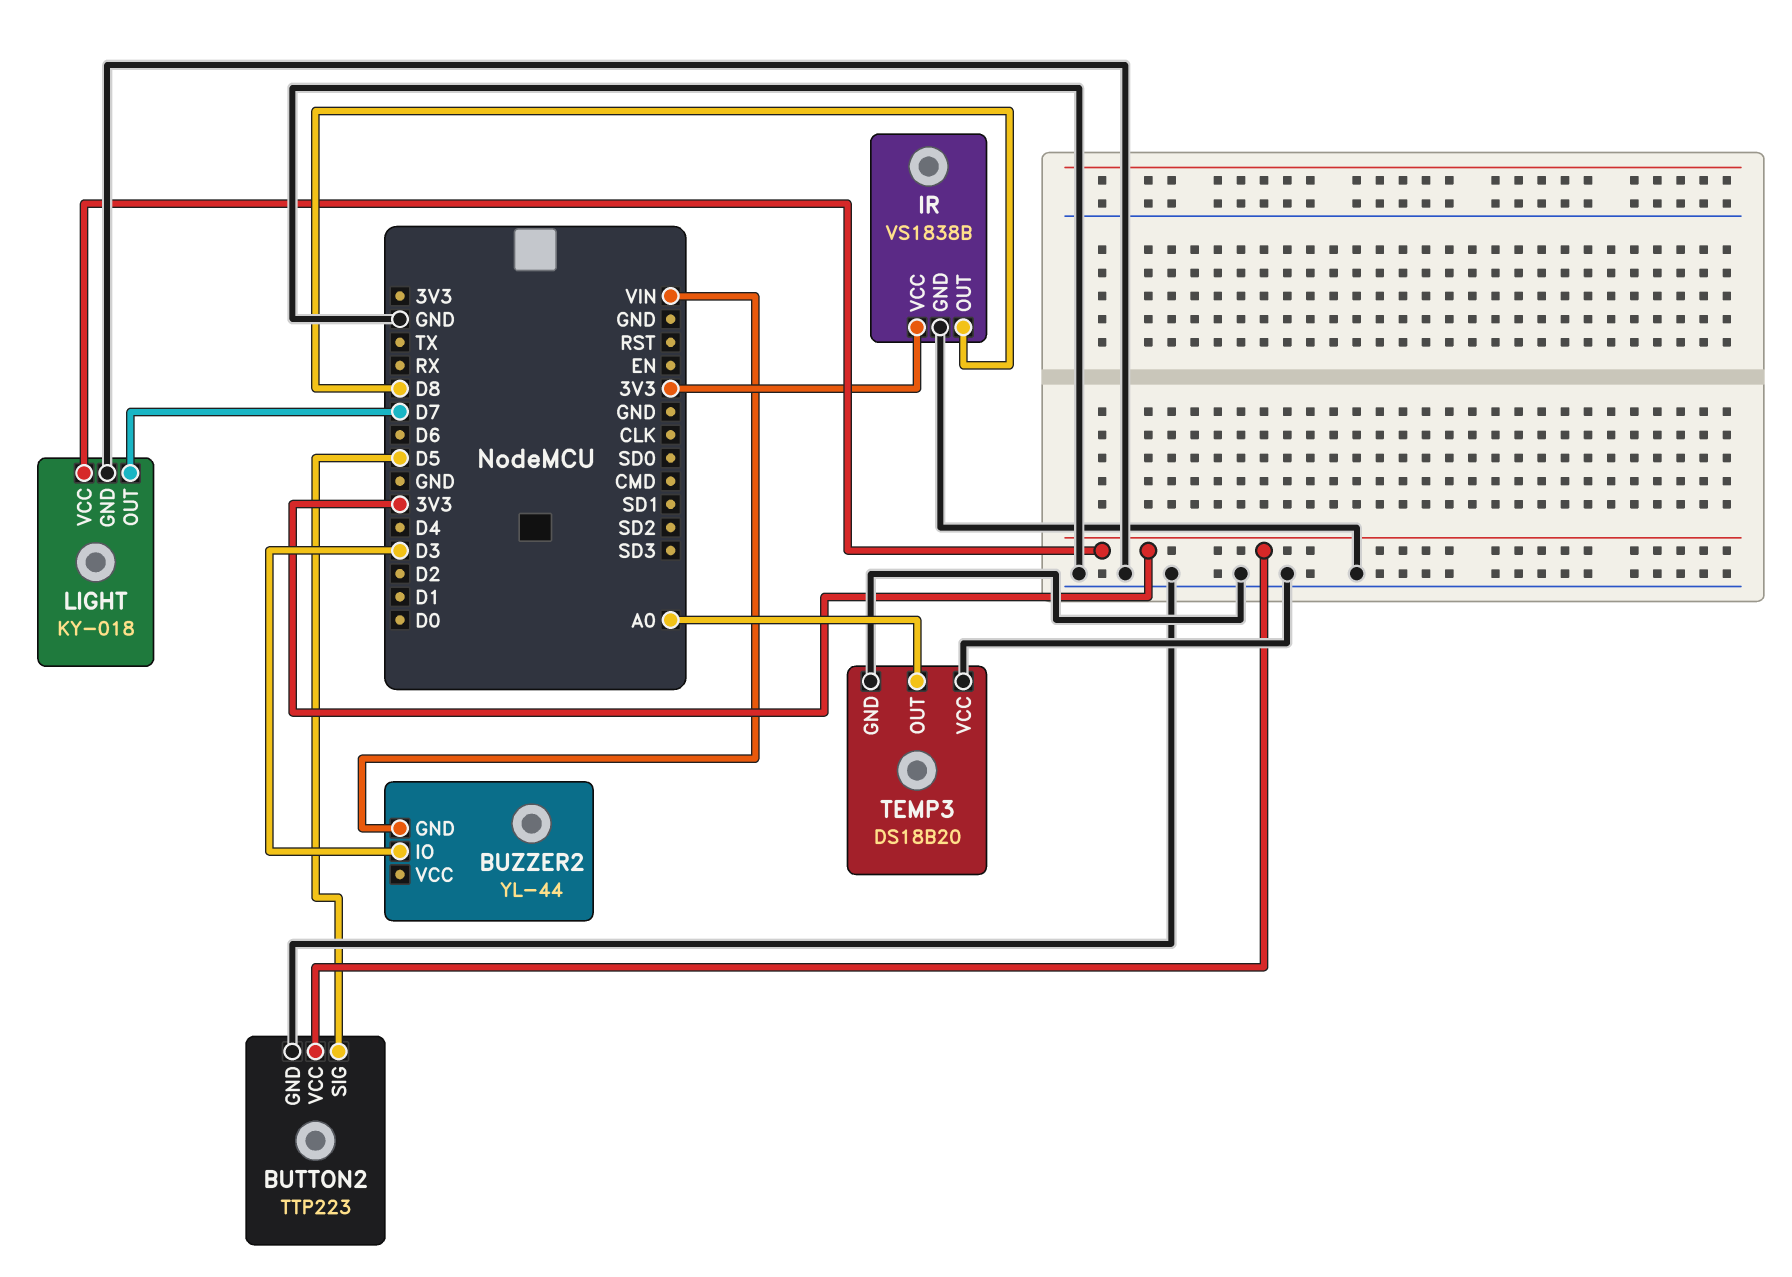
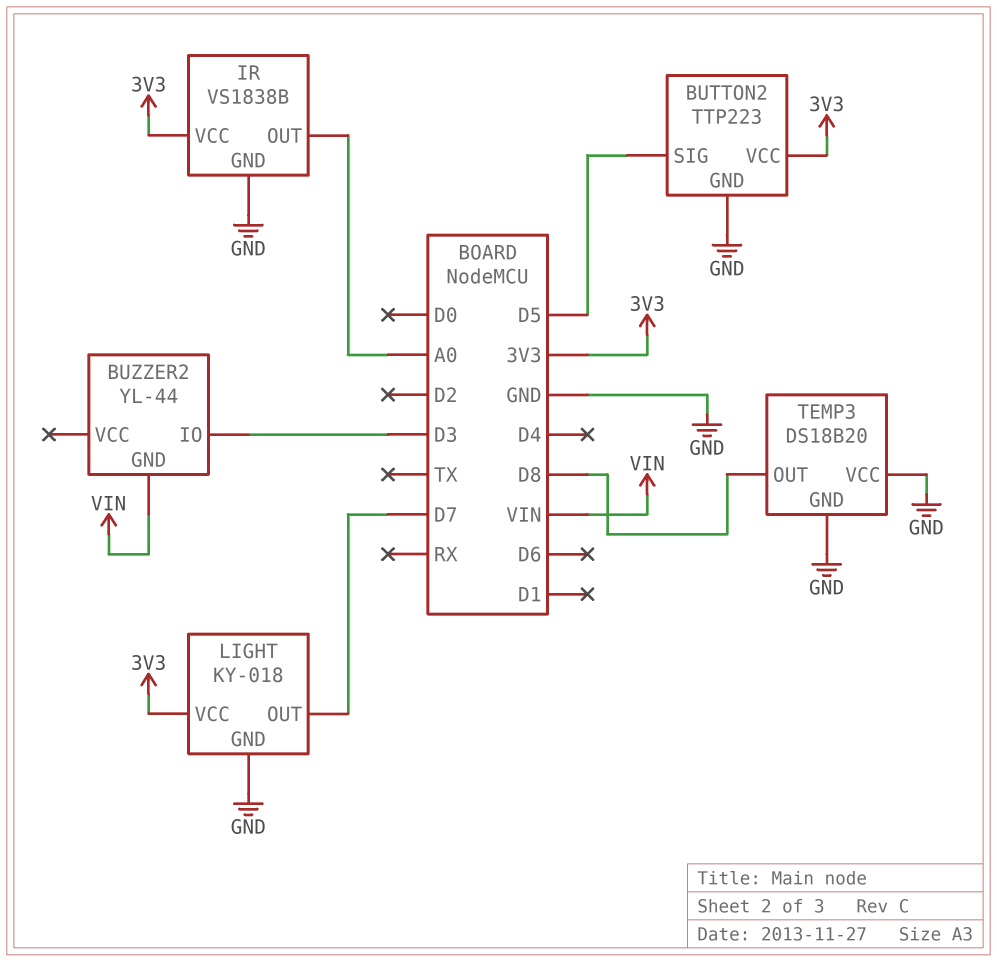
IR pin OUT: D8 -> A0
TEMP3 pin OUT: A0 -> D8

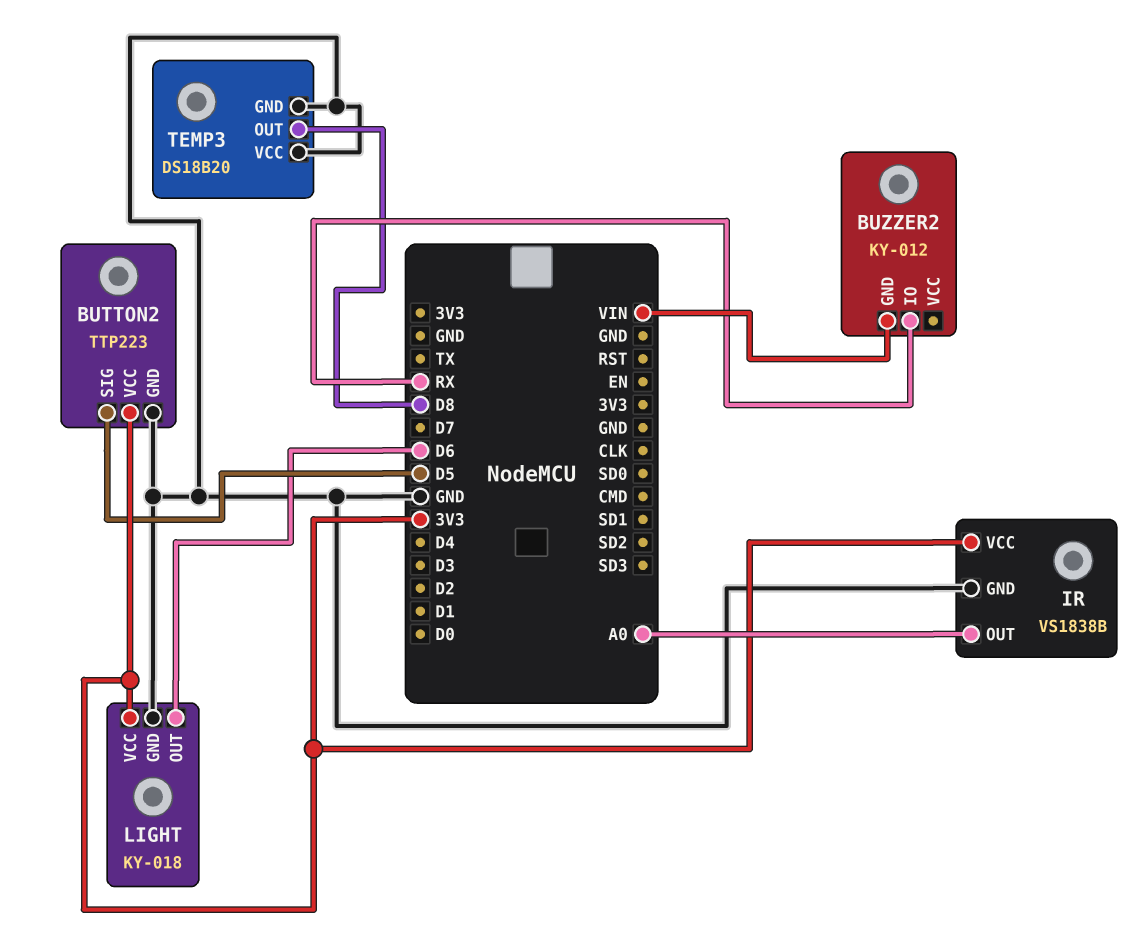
BUZZER2: YL-44 -> KY-012
BUZZER2 pin IO: D3 -> RX
LIGHT pin OUT: D7 -> D6

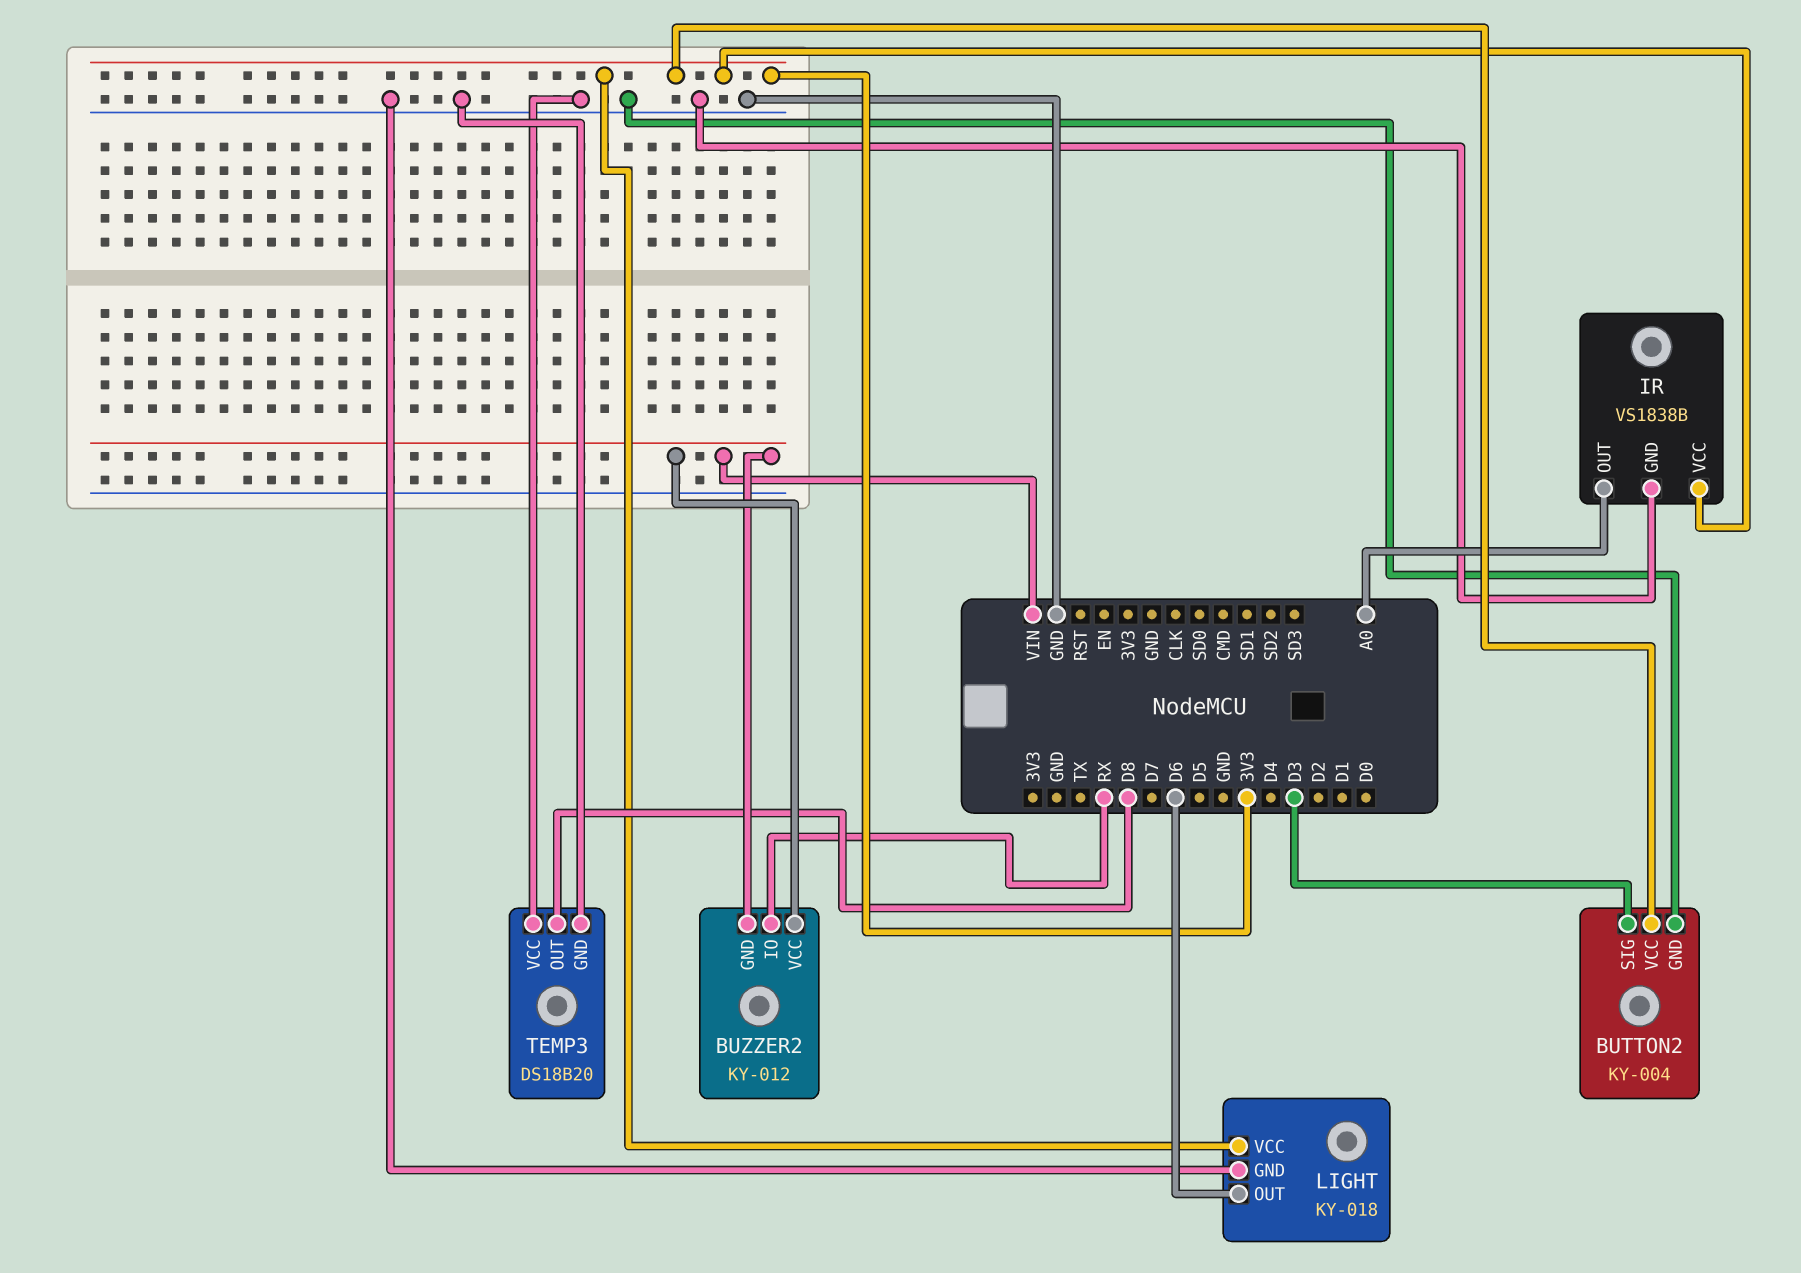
BUTTON2: TTP223 -> KY-004
BUTTON2 pin SIG: D5 -> D3
BUZZER2 pin VCC: none -> VIN

